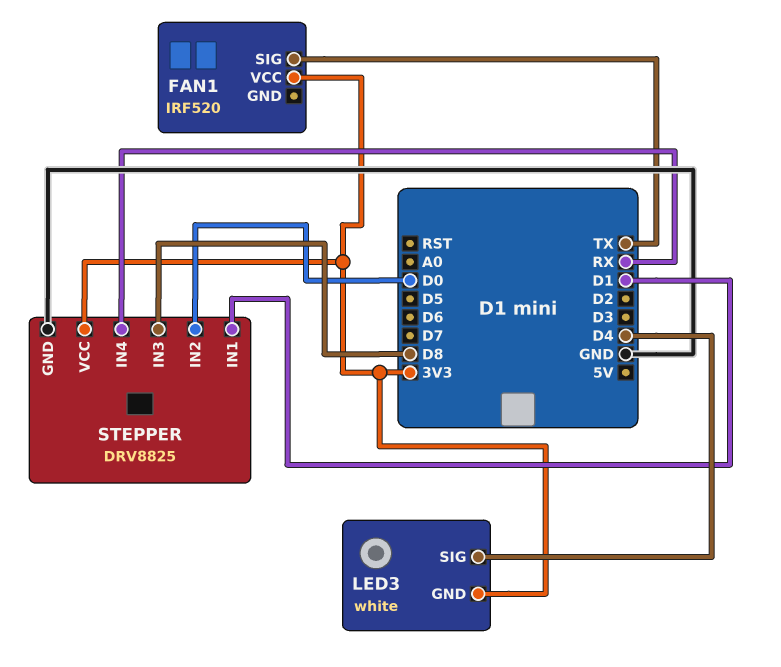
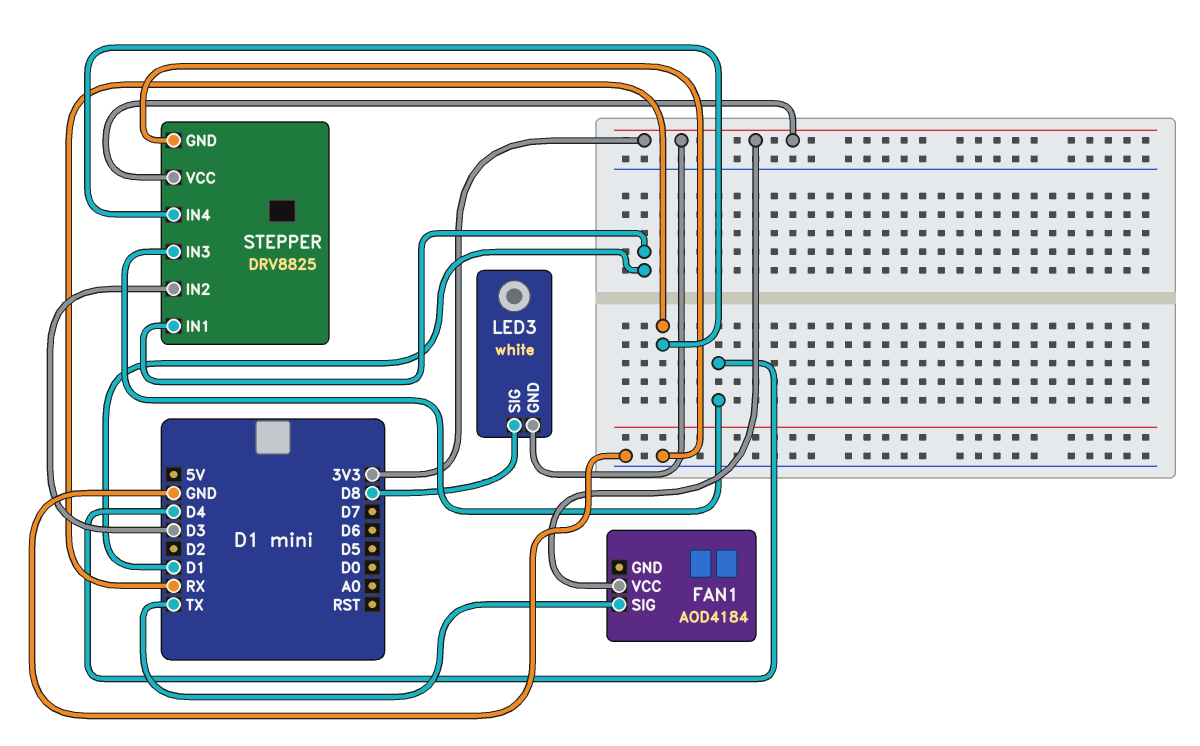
FAN1: IRF520 -> AOD4184
LED3 pin SIG: D4 -> D8
STEPPER pin IN2: D0 -> D3
STEPPER pin IN3: D8 -> D4

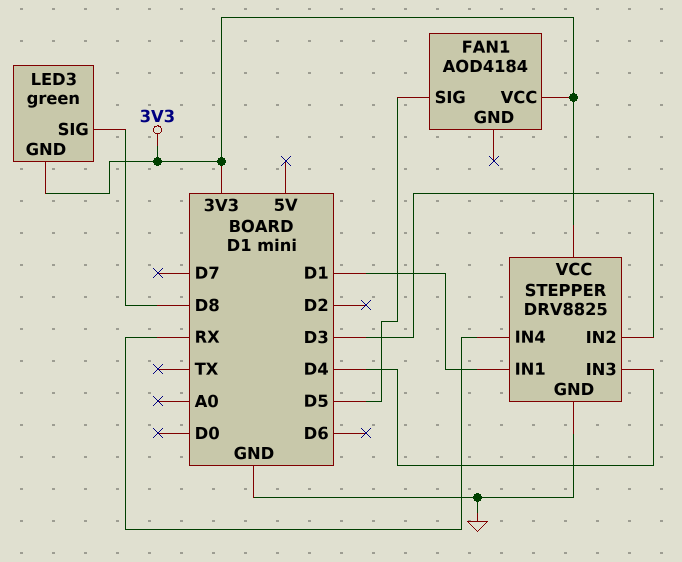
FAN1 pin SIG: TX -> D5
LED3: white -> green

